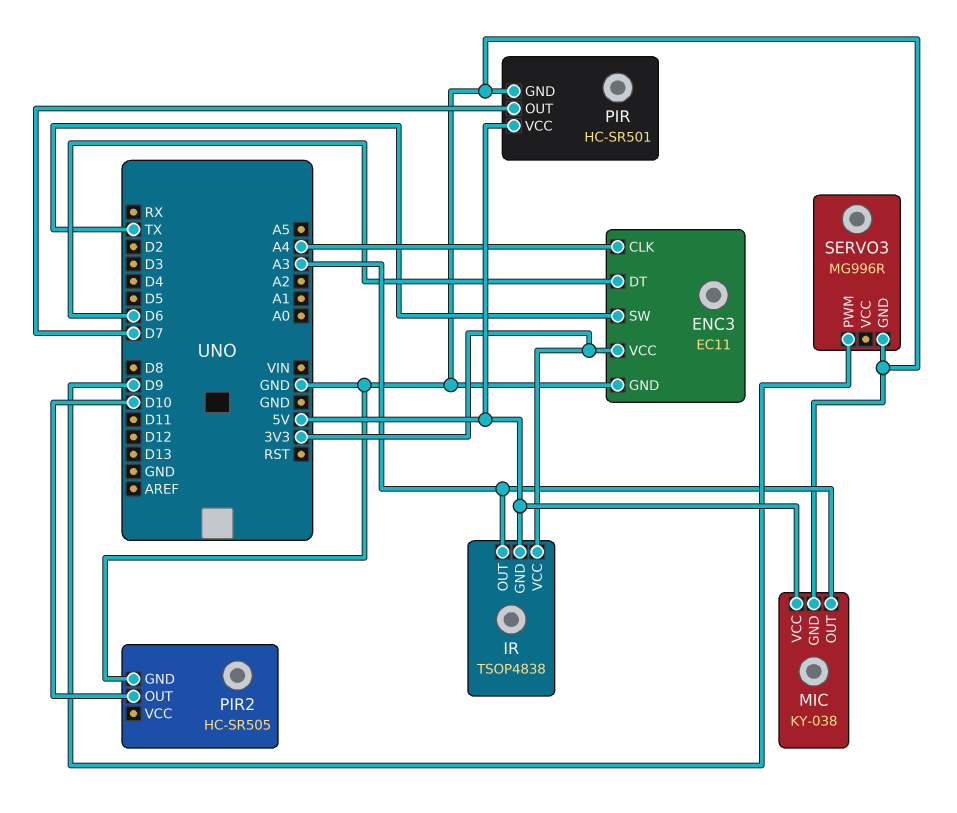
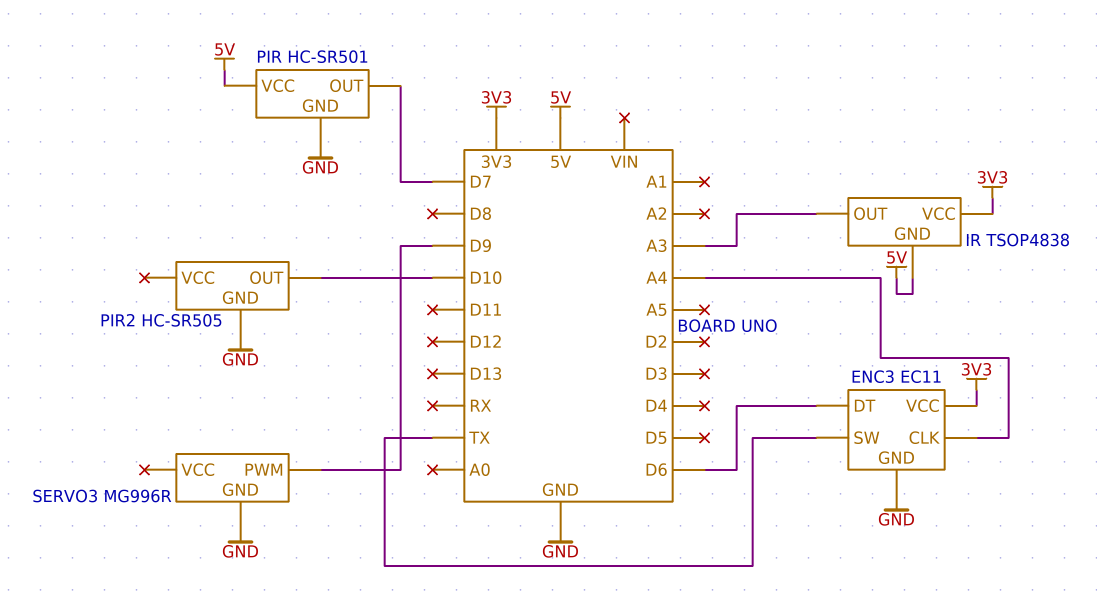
MIC: KY-038 -> none
MIC pin GND: GND -> none
MIC pin OUT: A3 -> none
MIC pin VCC: 5V -> none

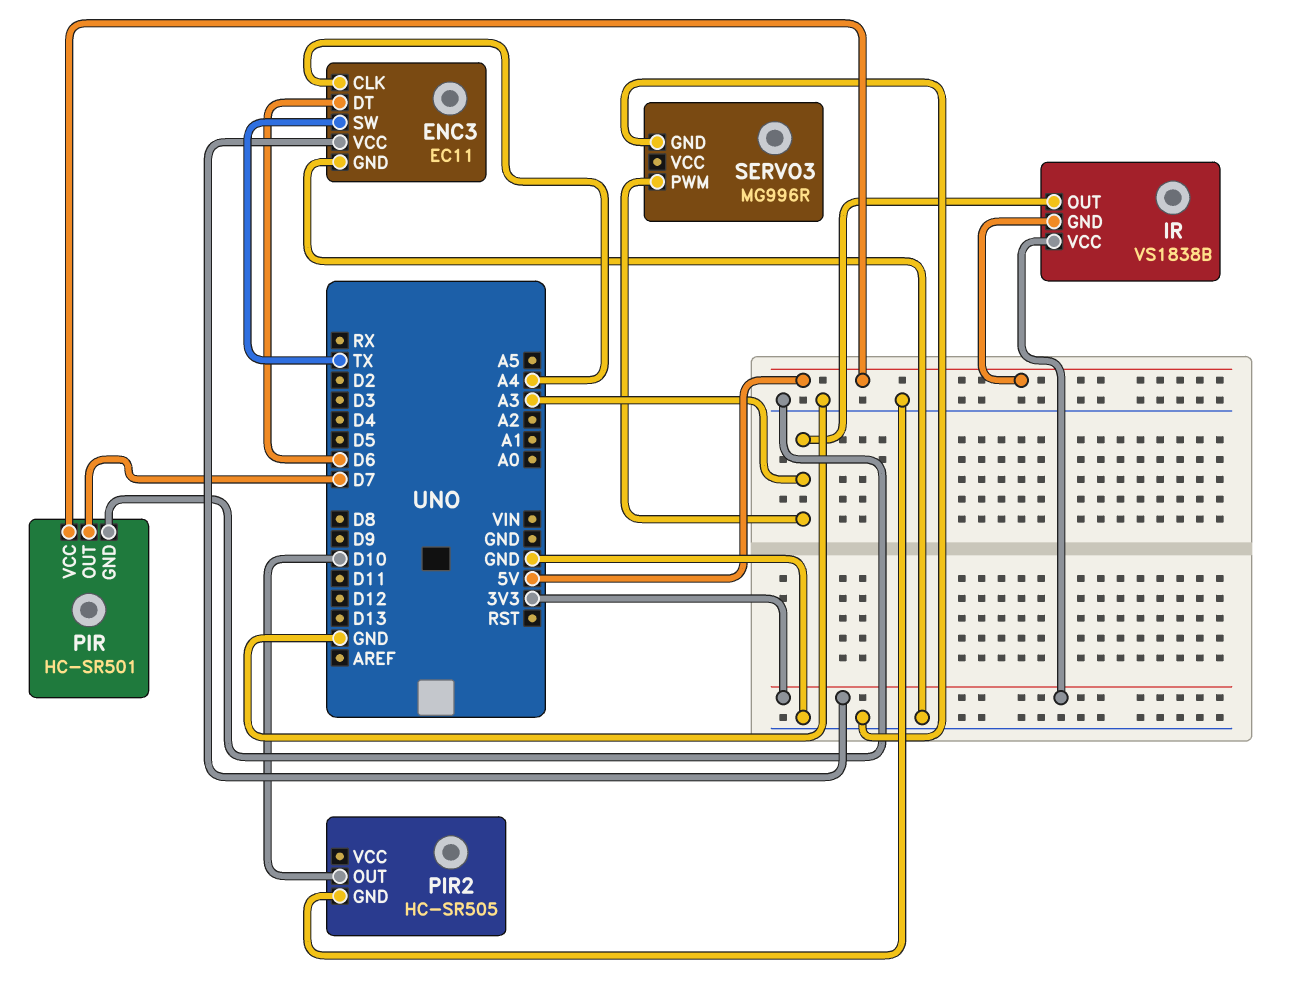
IR: TSOP4838 -> VS1838B
SERVO3 pin PWM: D9 -> A3

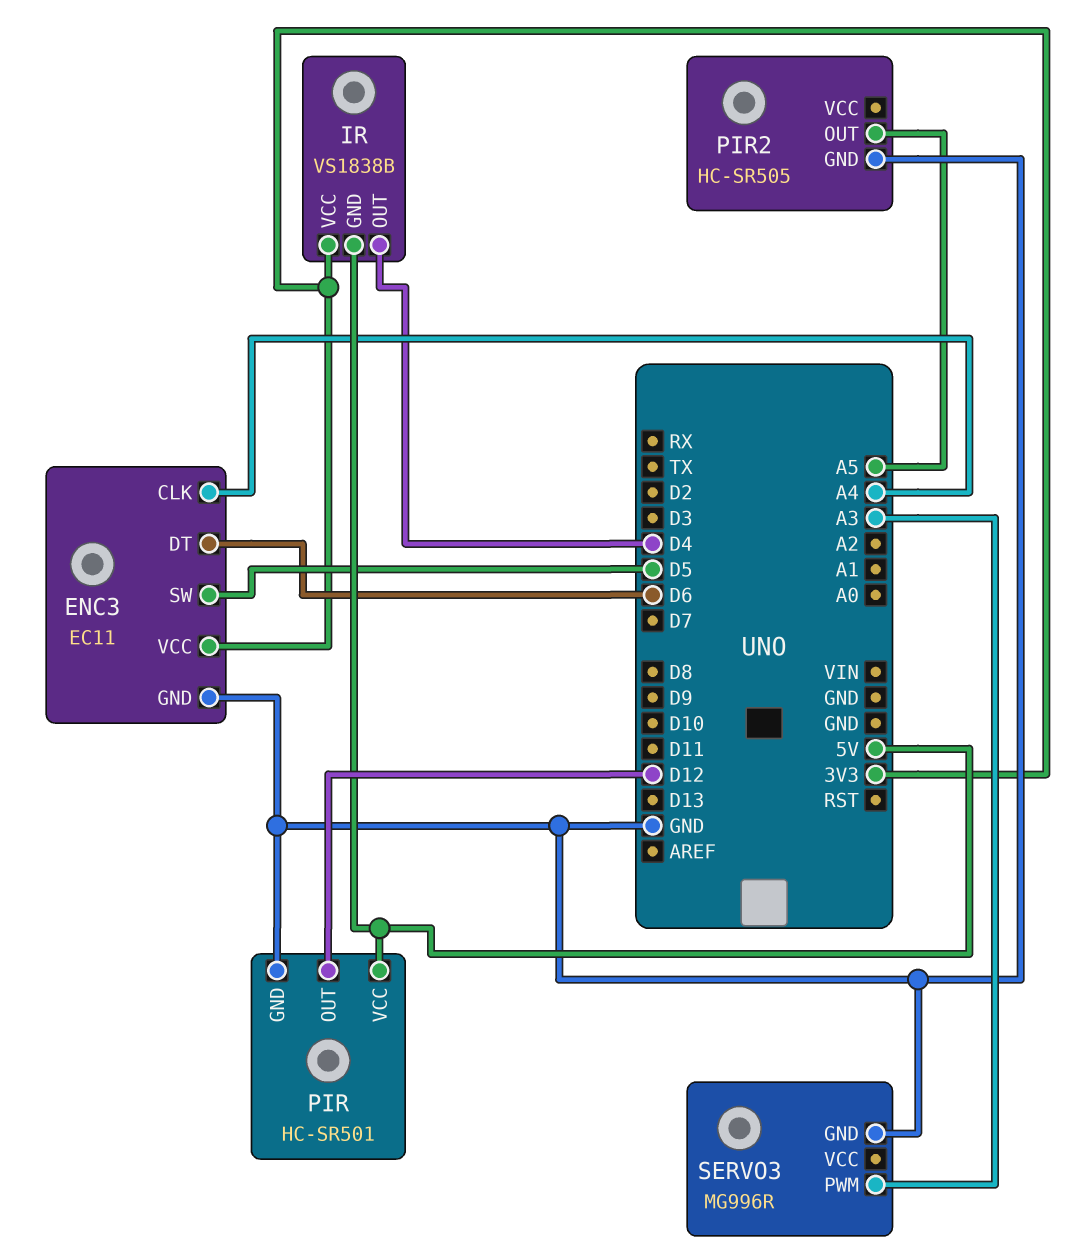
ENC3 pin SW: TX -> D5
IR pin OUT: A3 -> D4
PIR pin OUT: D7 -> D12
PIR2 pin OUT: D10 -> A5

